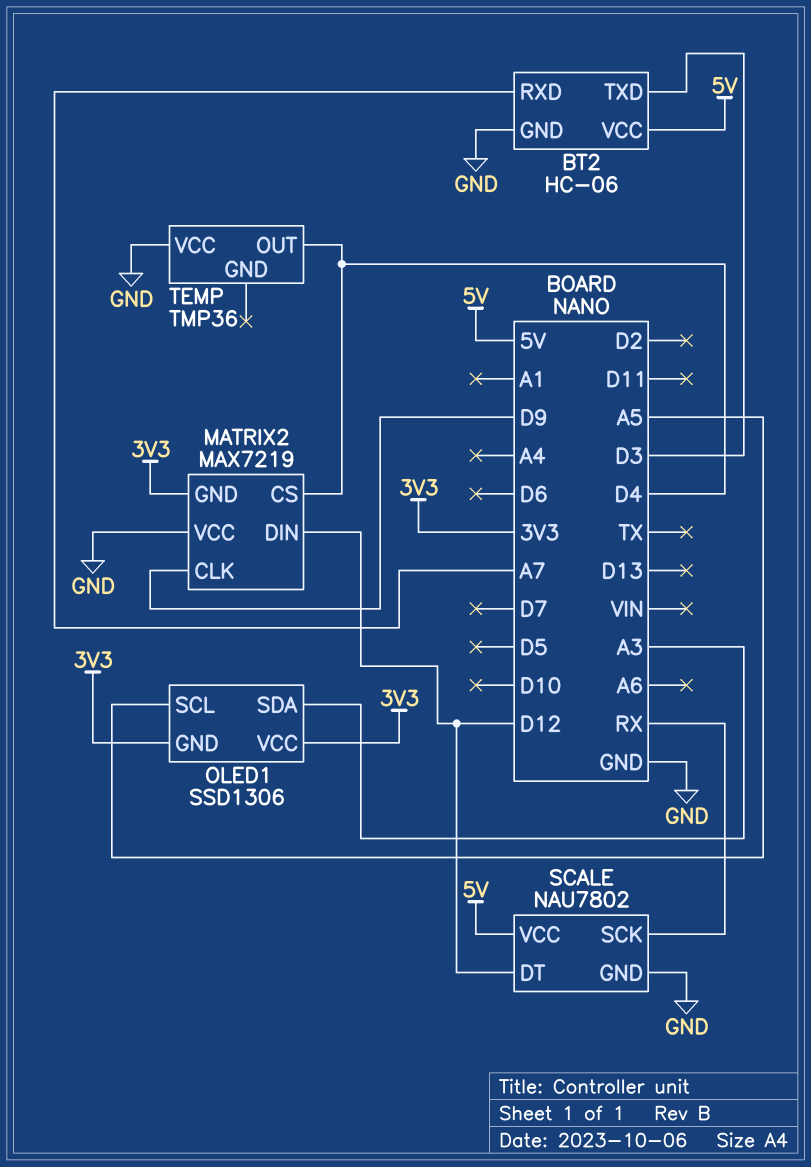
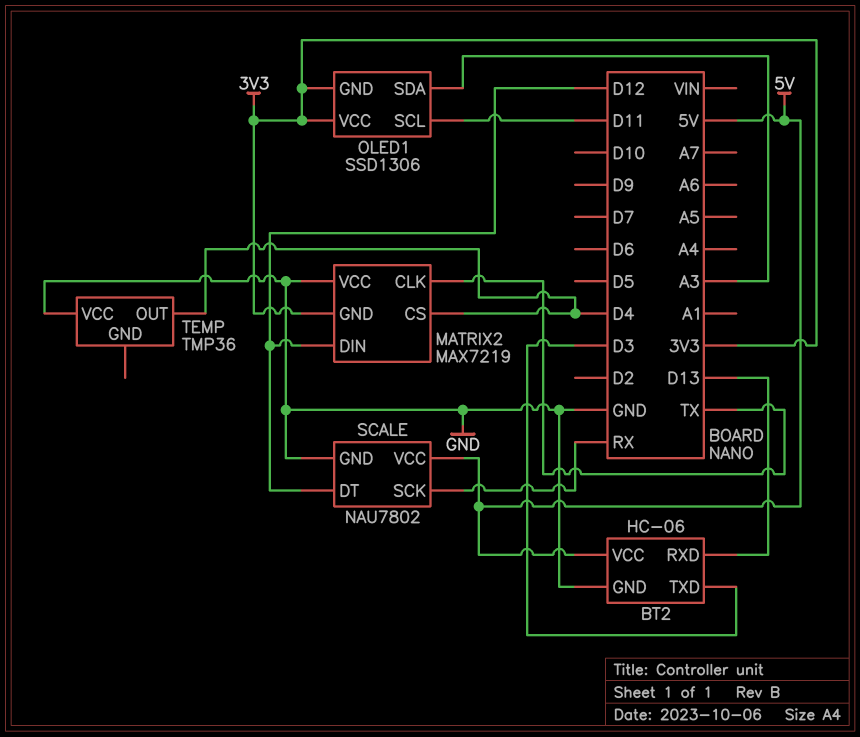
BT2 pin RXD: A7 -> D13
MATRIX2 pin CLK: D9 -> TX
OLED1 pin SCL: A5 -> D11

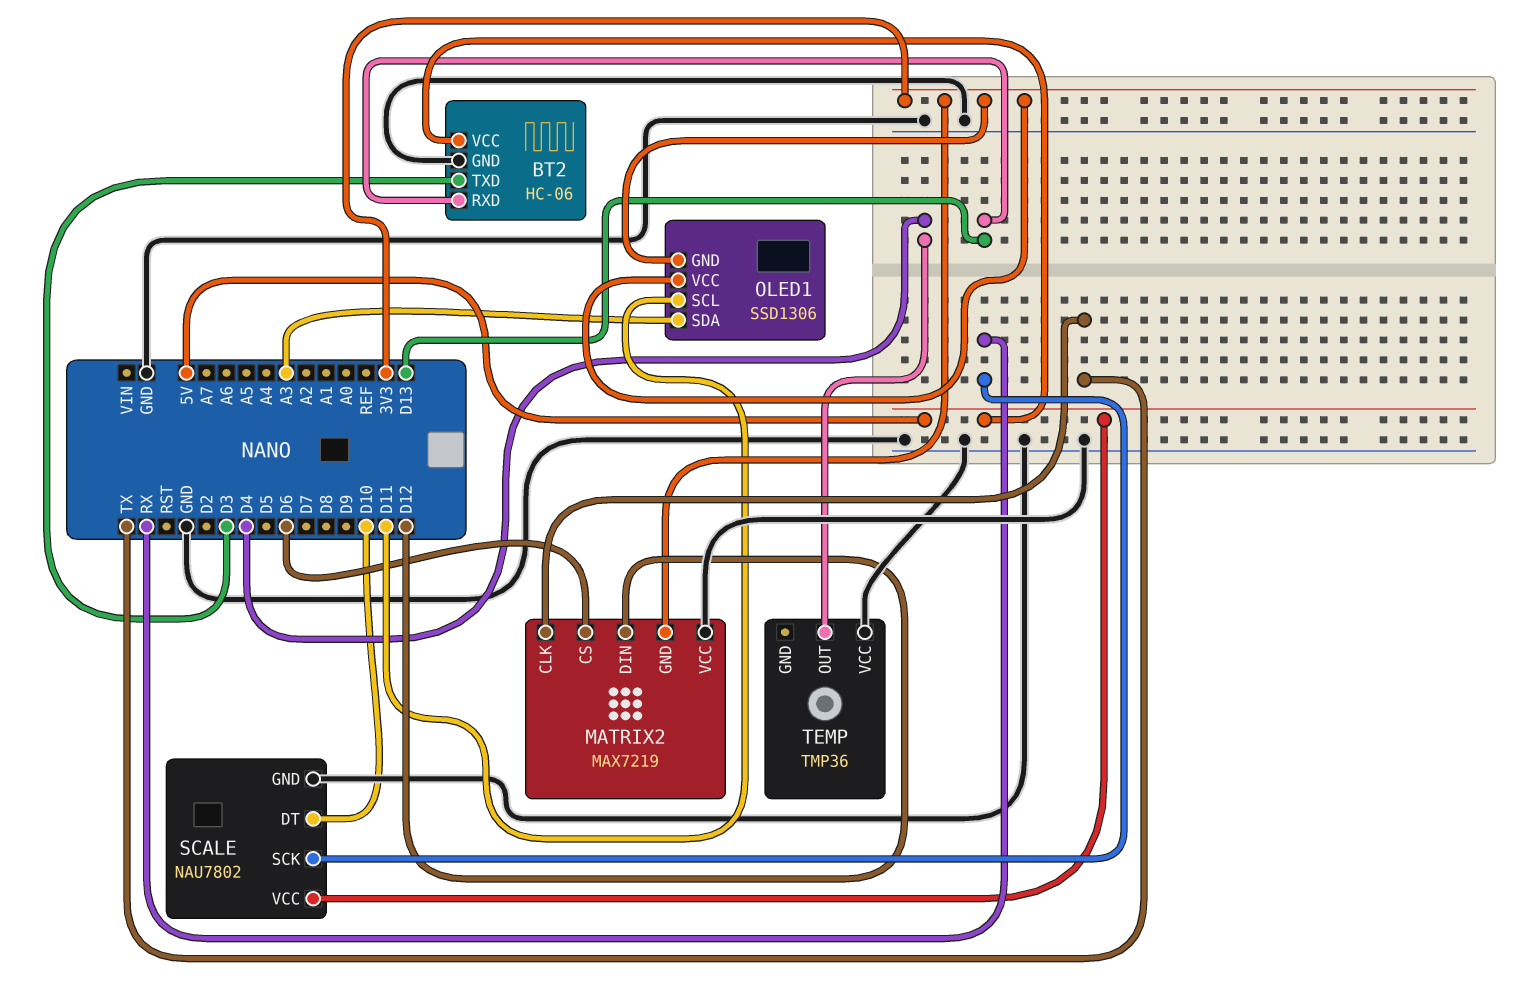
MATRIX2 pin CS: D4 -> D6
SCALE pin DT: D12 -> D10

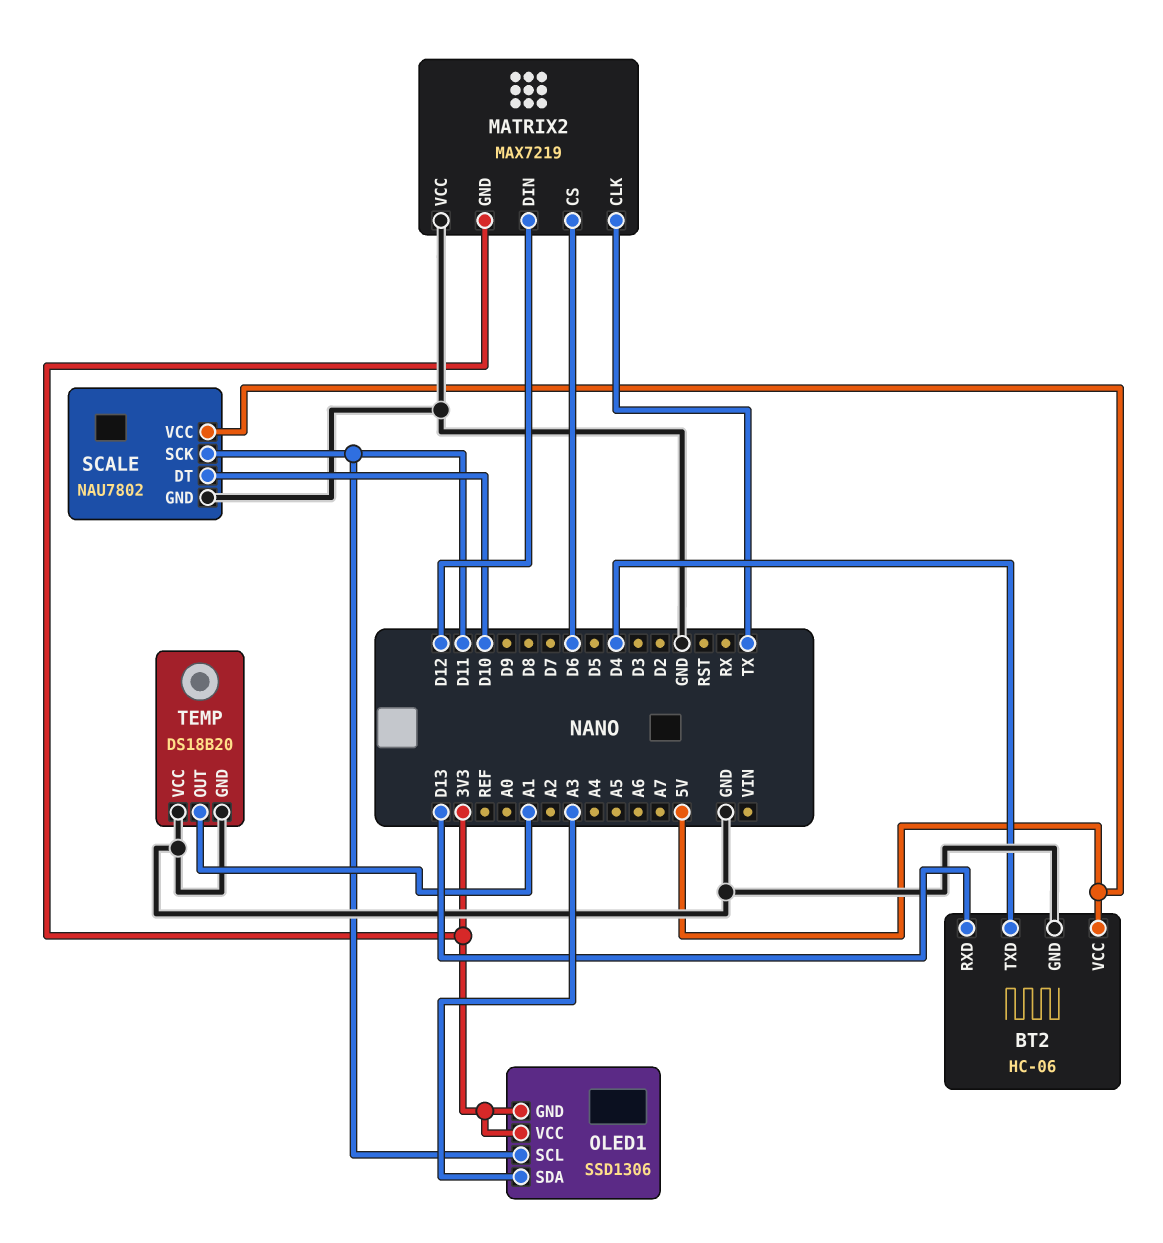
BT2 pin TXD: D3 -> D4
SCALE pin SCK: RX -> D11
TEMP: TMP36 -> DS18B20
TEMP pin GND: none -> GND
TEMP pin OUT: D4 -> A1

